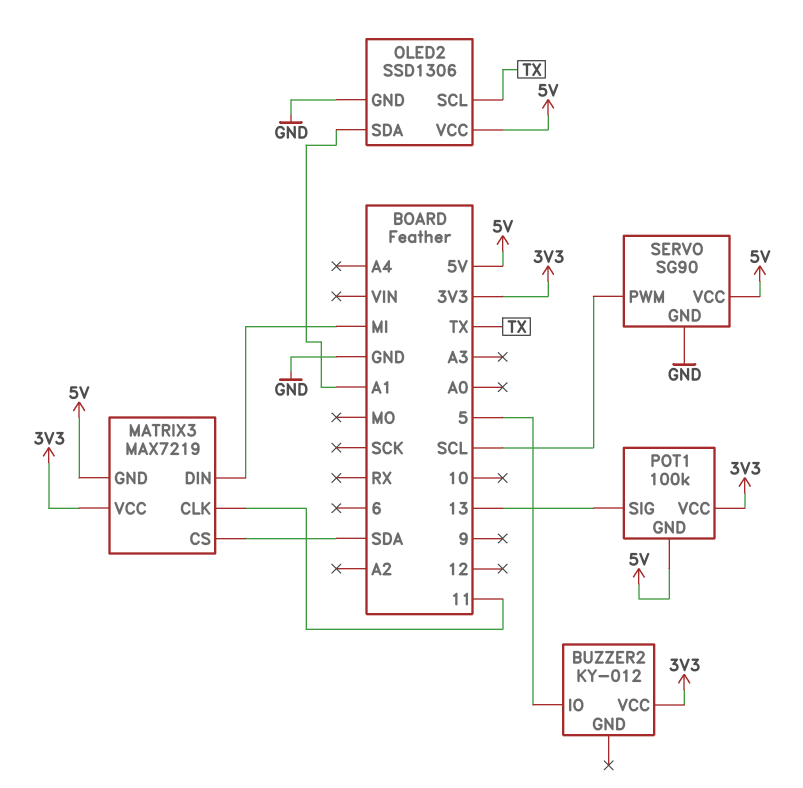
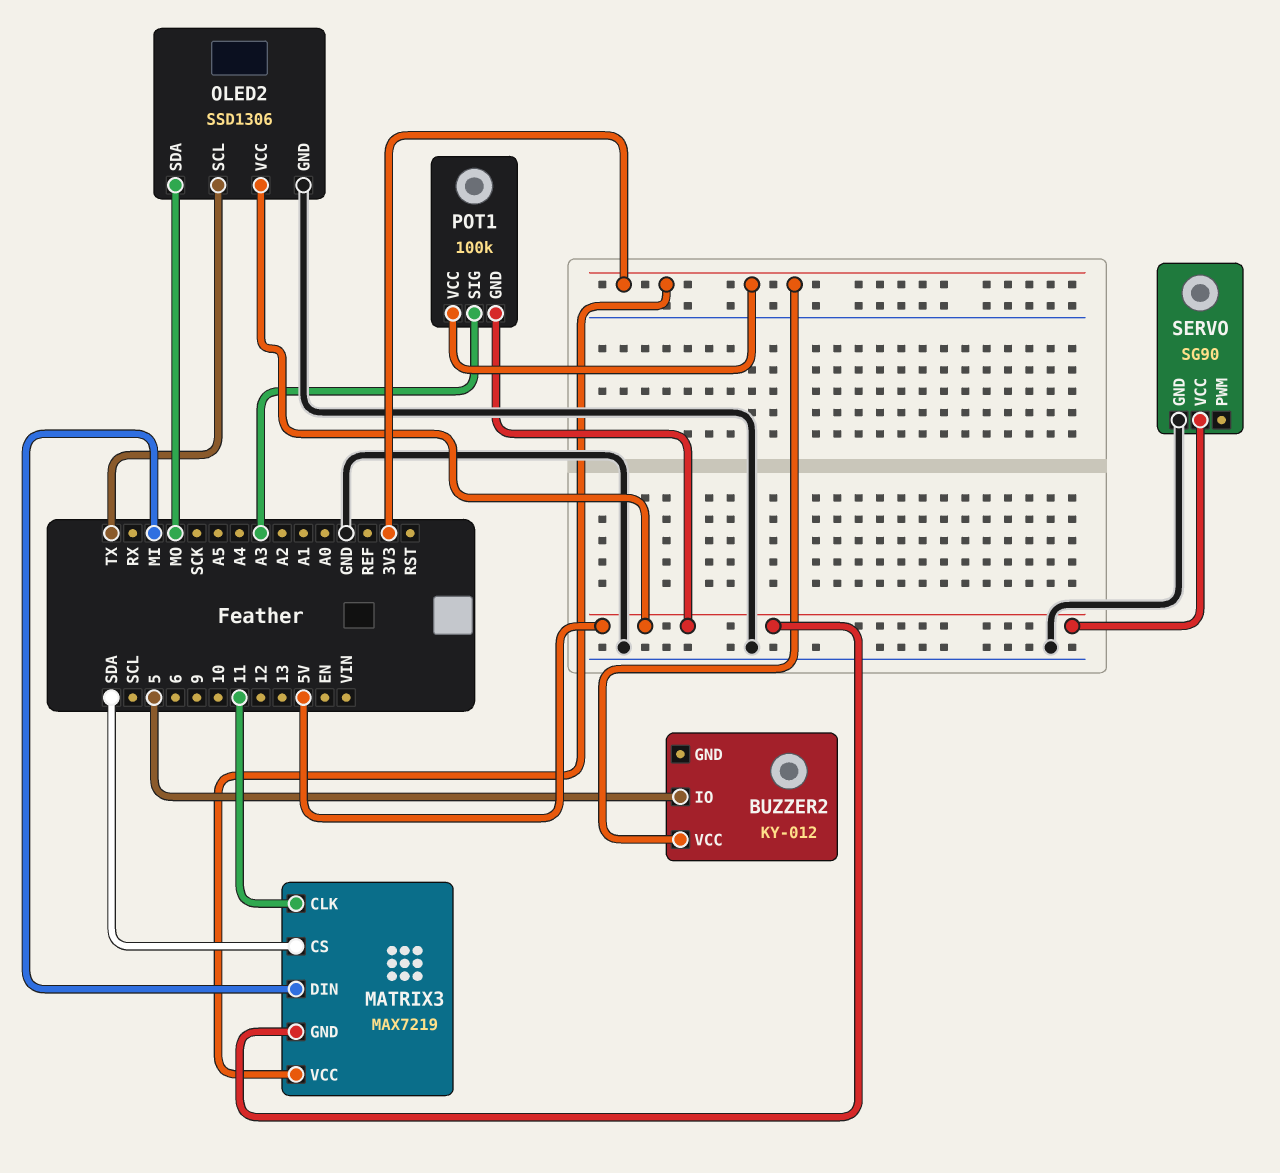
OLED2 pin SDA: A1 -> MO
POT1 pin SIG: 13 -> A3
SERVO pin PWM: SCL -> none

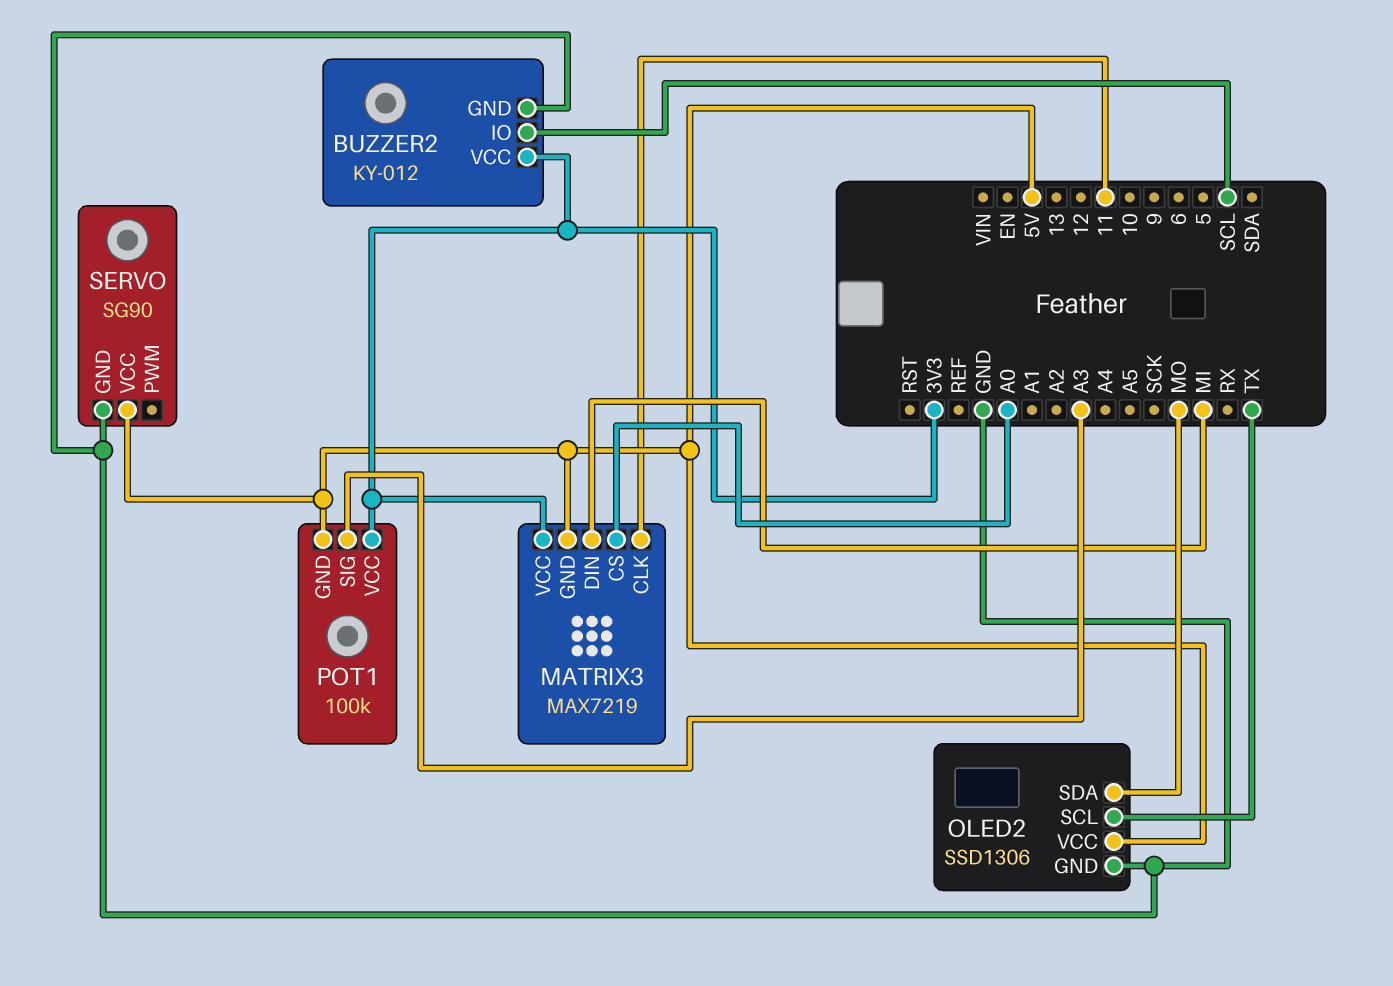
BUZZER2 pin GND: none -> GND
BUZZER2 pin IO: 5 -> SCL
MATRIX3 pin CS: SDA -> A0

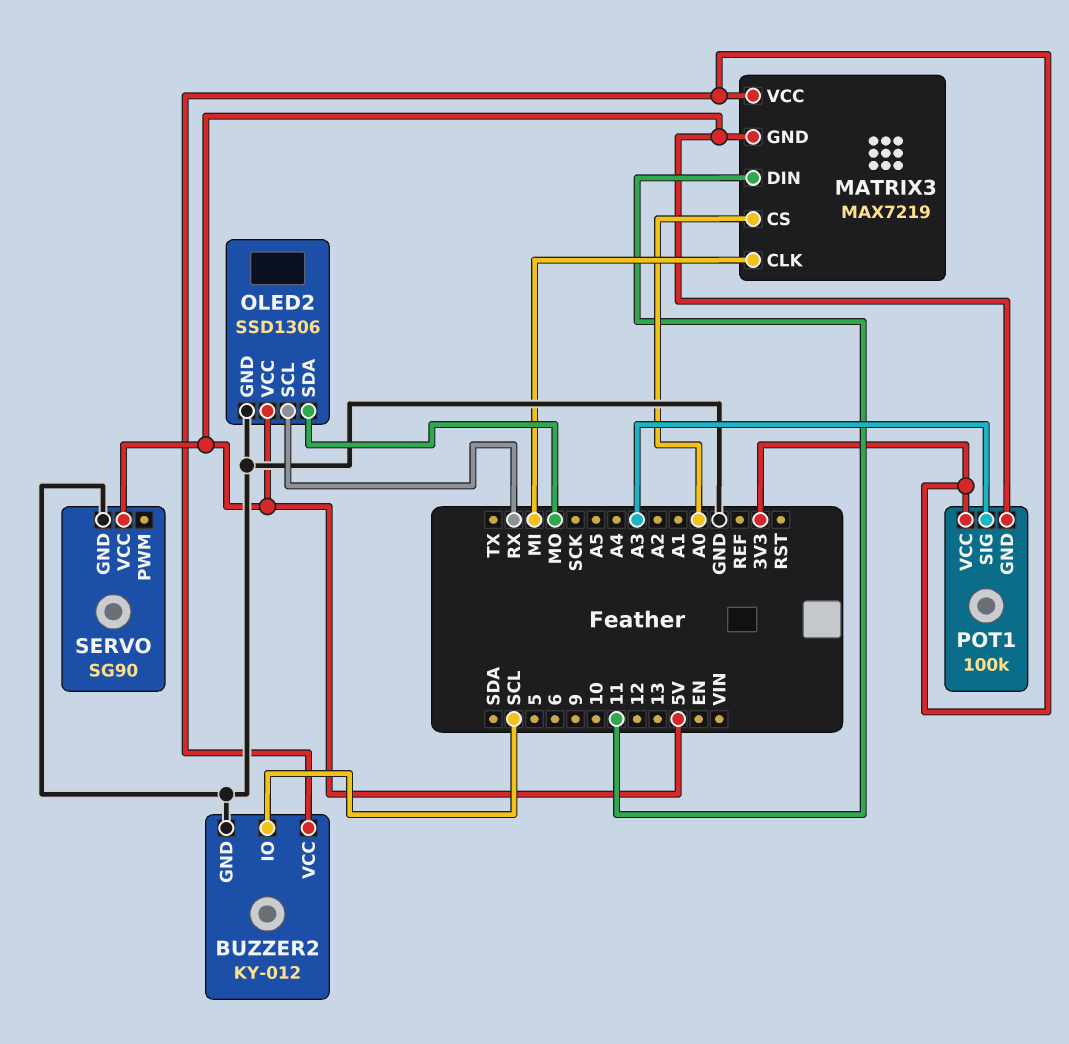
MATRIX3 pin CLK: 11 -> MI
MATRIX3 pin DIN: MI -> 11
OLED2 pin SCL: TX -> RX

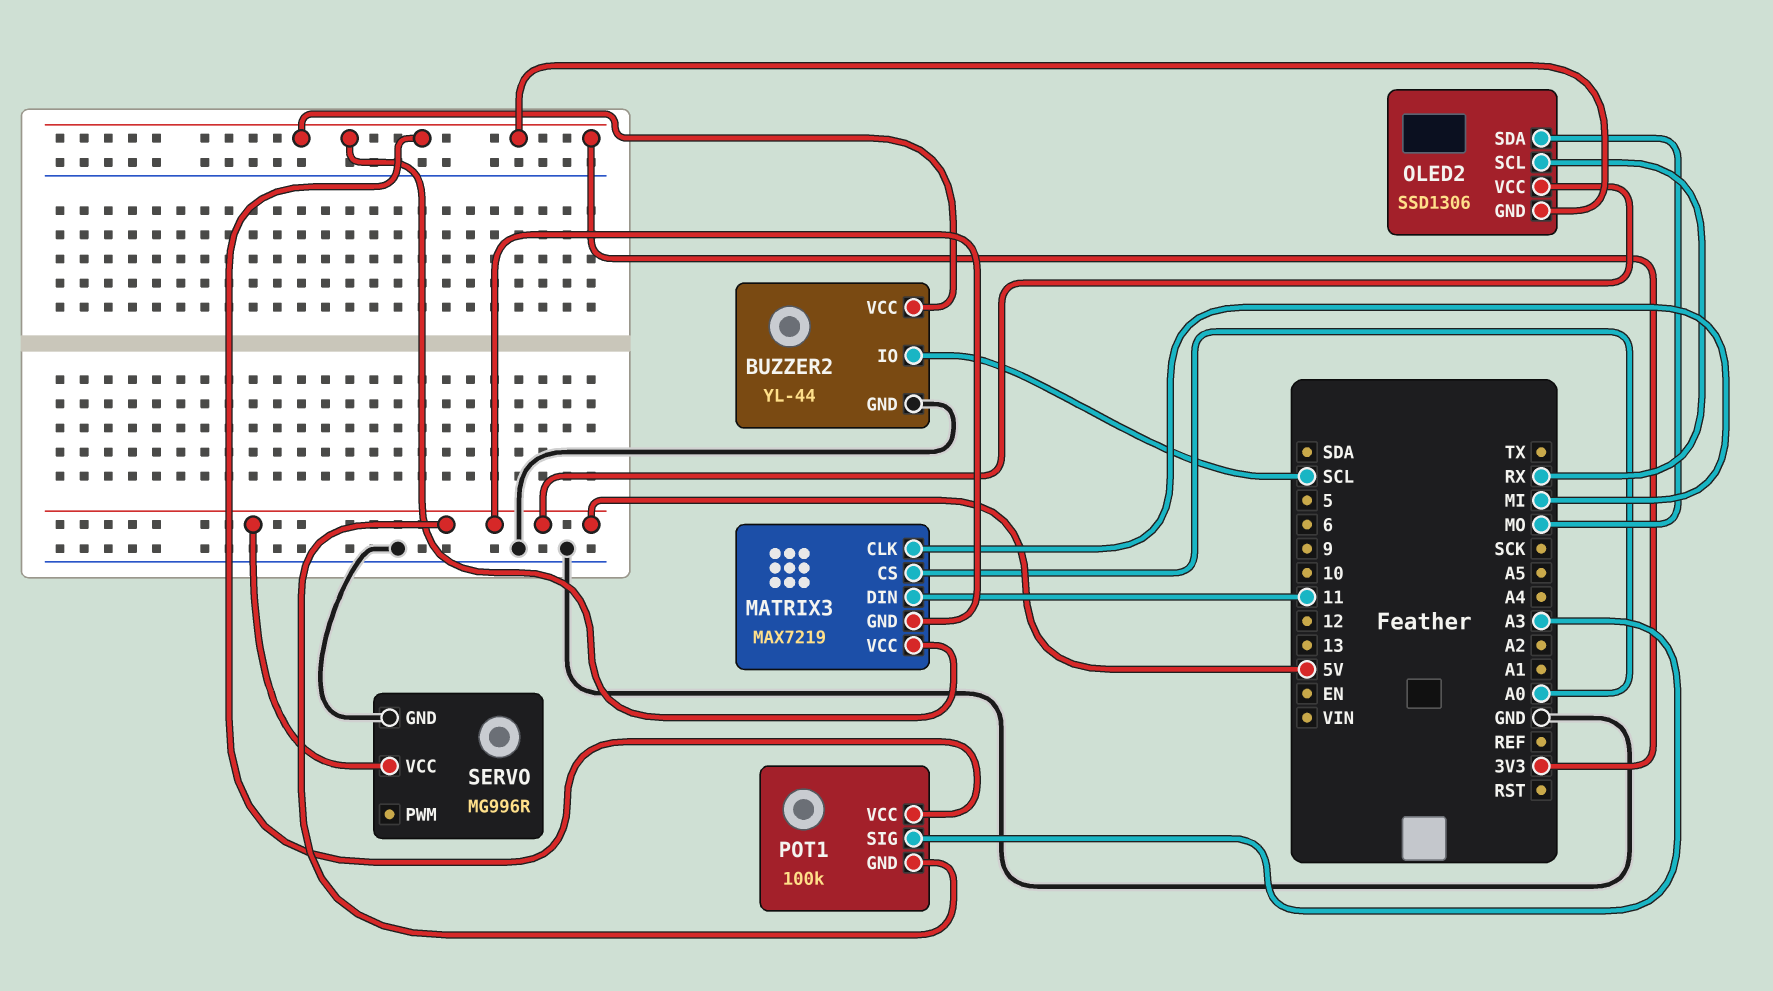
BUZZER2: KY-012 -> YL-44
OLED2 pin GND: GND -> 3V3
SERVO: SG90 -> MG996R

